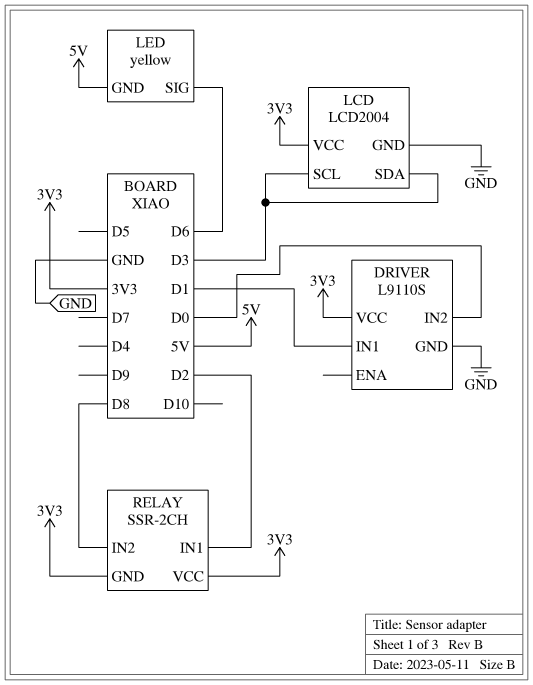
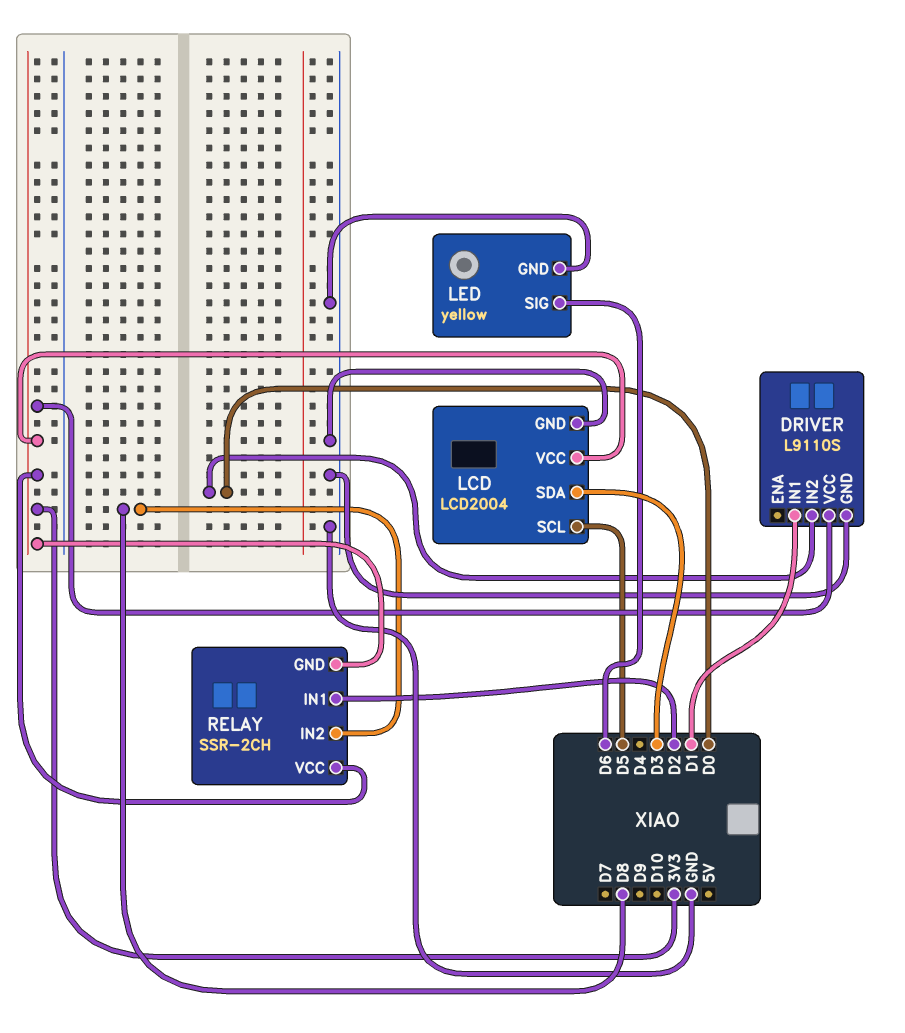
LCD pin SCL: D3 -> D5
LED pin GND: 5V -> GND

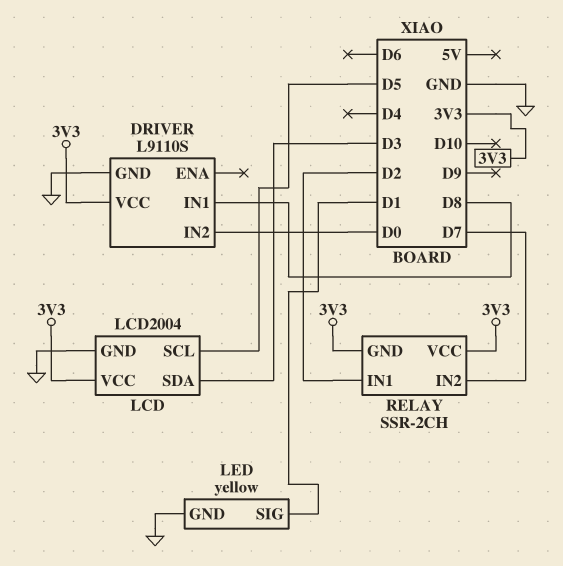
DRIVER pin IN1: D1 -> D8
LED pin SIG: D6 -> D1
RELAY pin IN2: D8 -> D7

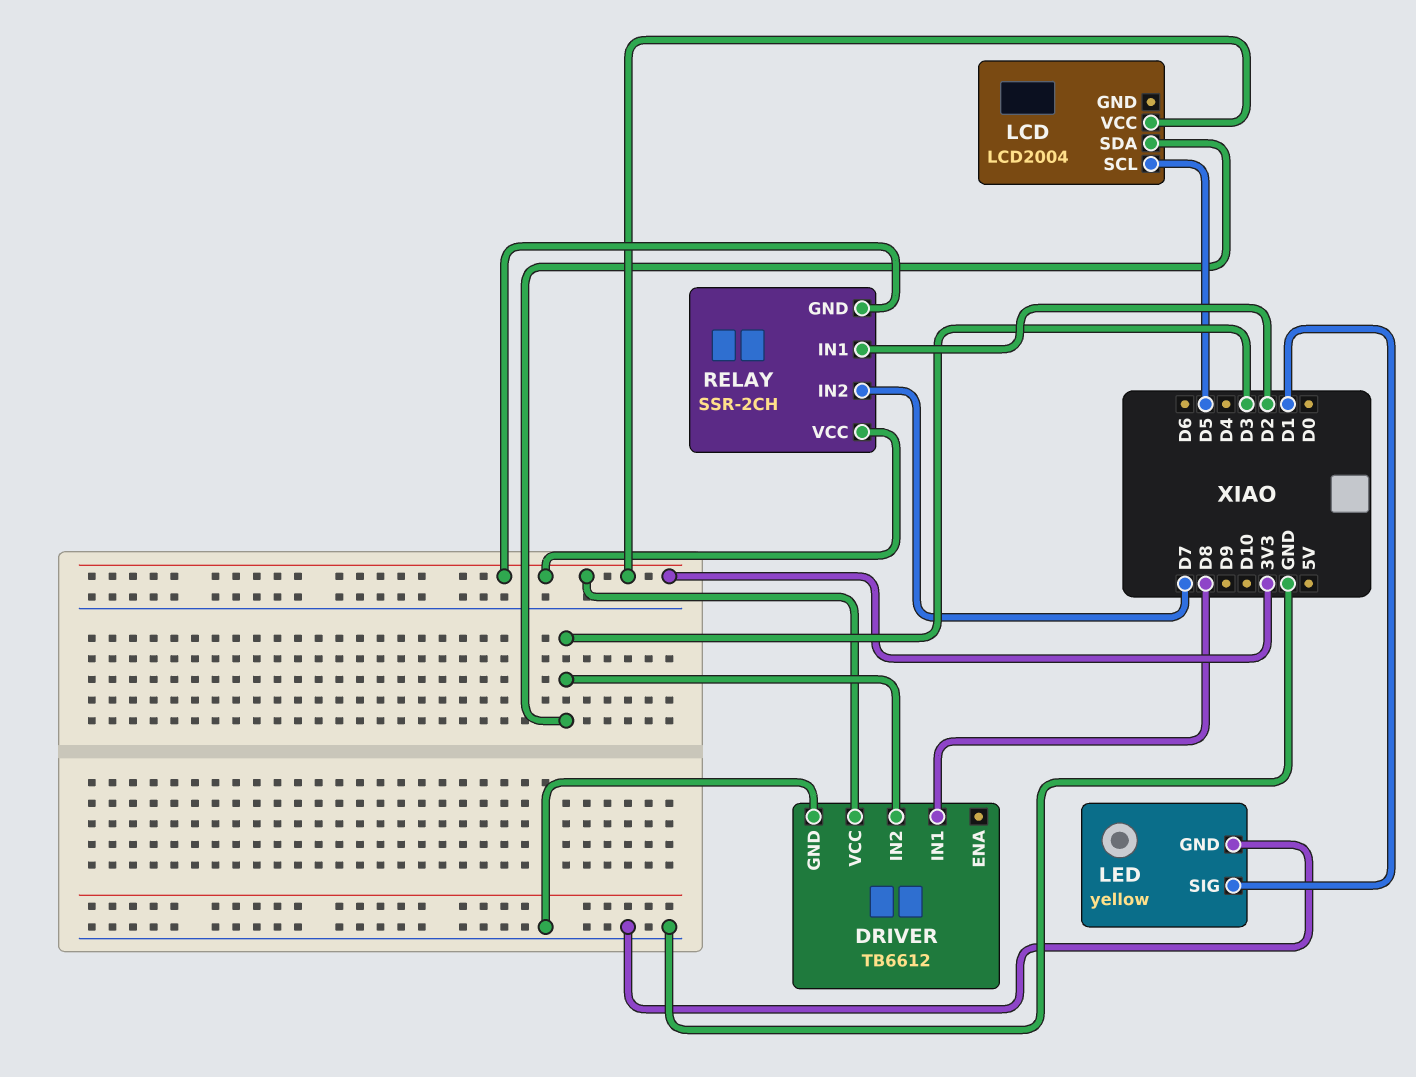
DRIVER: L9110S -> TB6612
DRIVER pin IN2: D0 -> D3
LCD pin GND: GND -> none

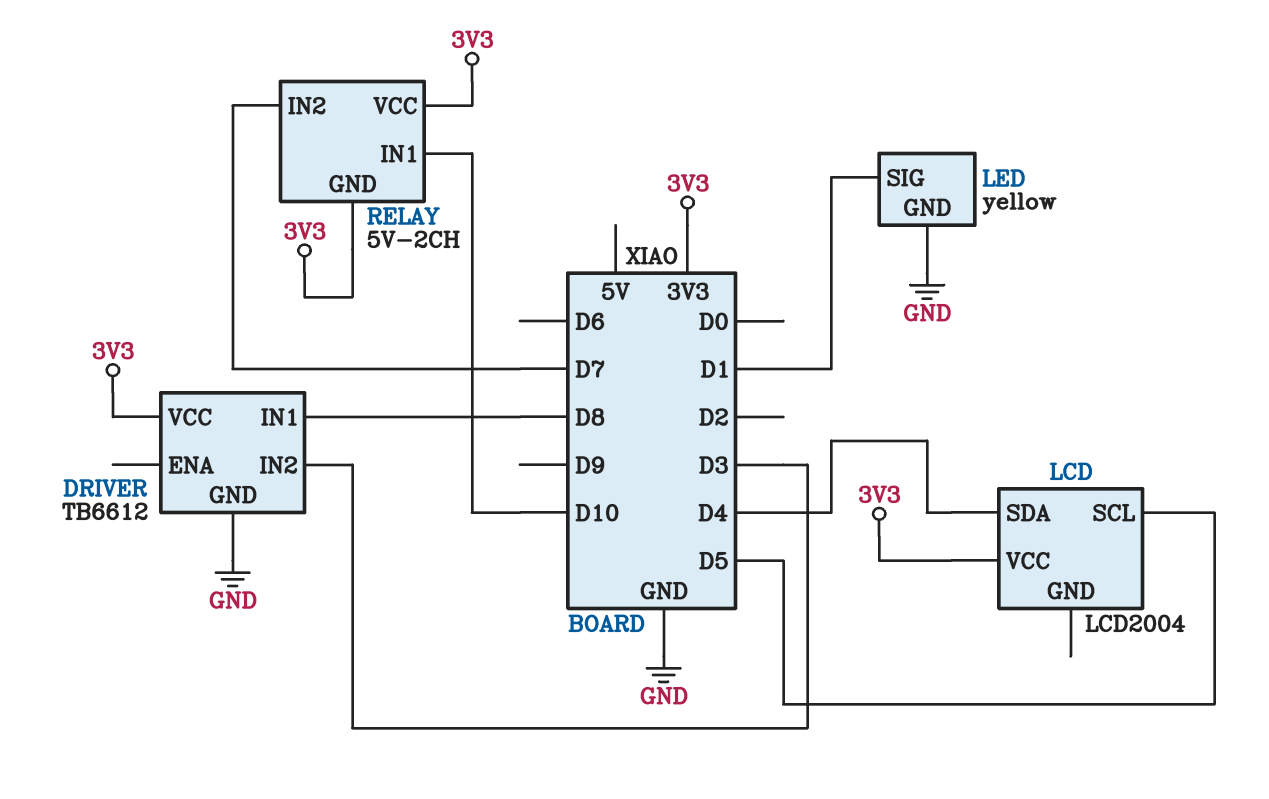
LCD pin SDA: D3 -> D4
RELAY: SSR-2CH -> 5V-2CH
RELAY pin IN1: D2 -> D10

